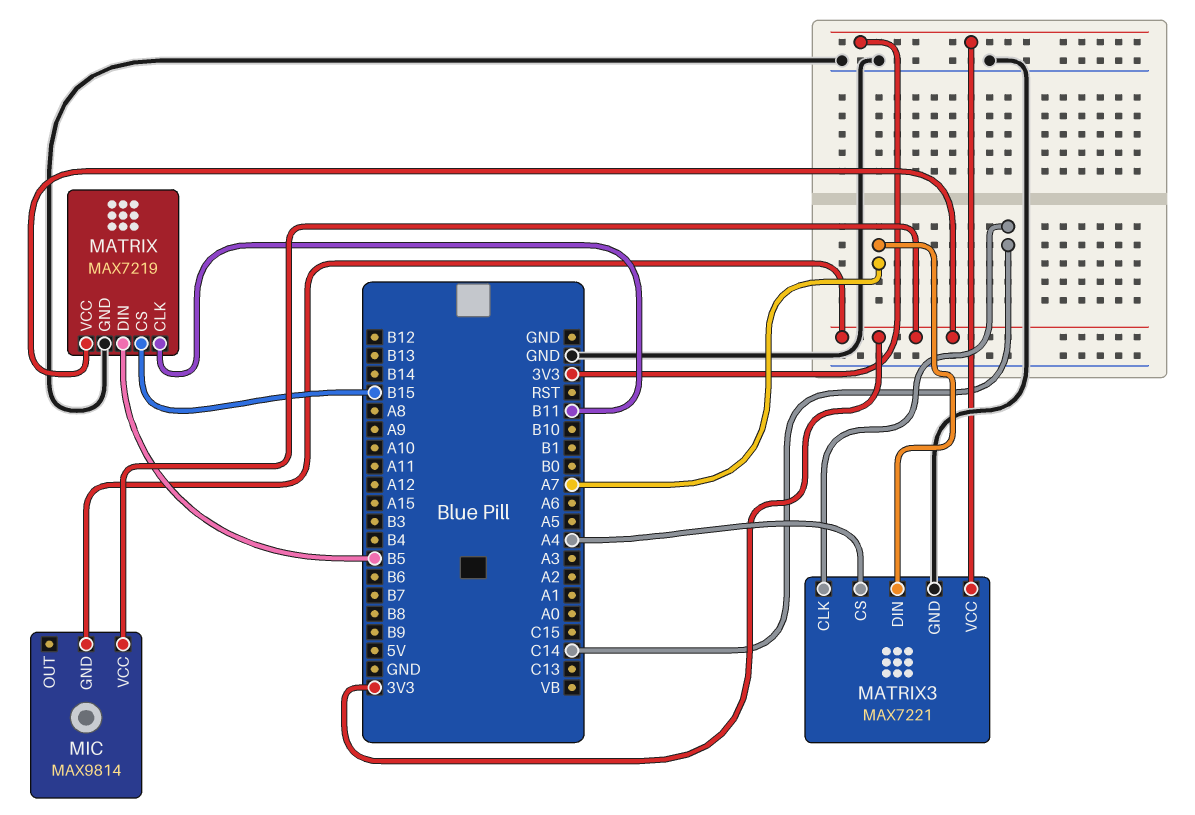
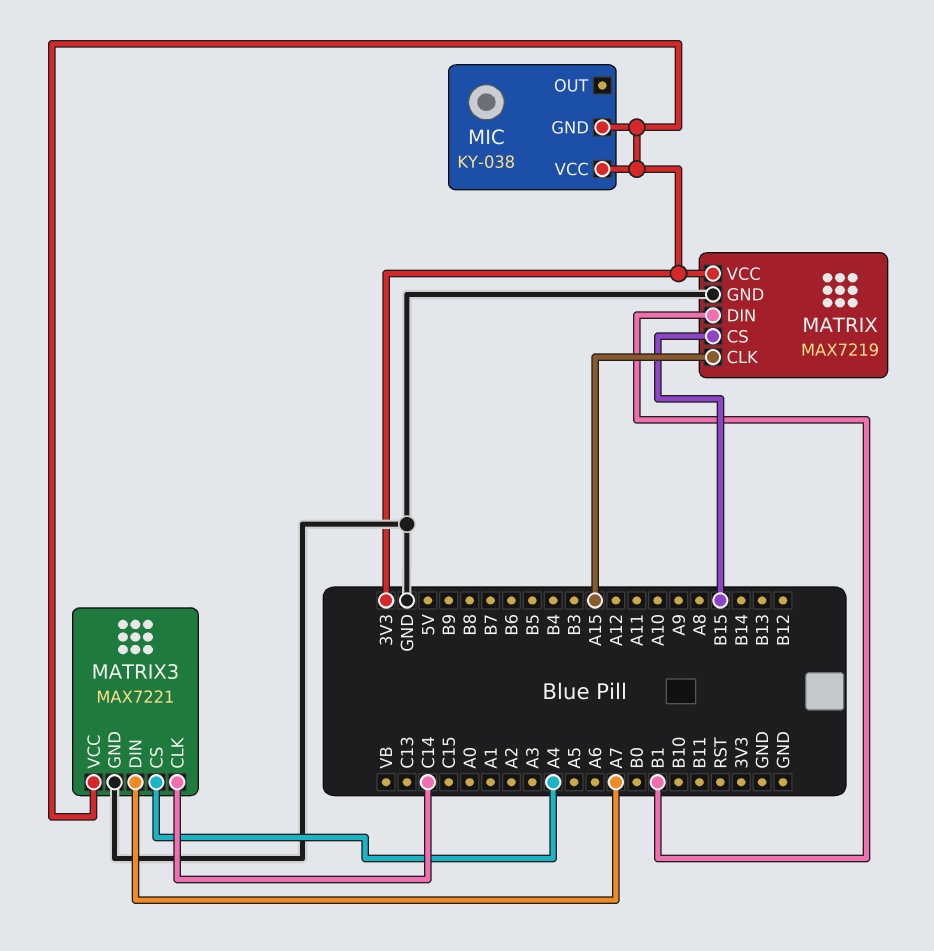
MATRIX pin CLK: B11 -> A15
MATRIX pin DIN: B5 -> B1
MIC: MAX9814 -> KY-038

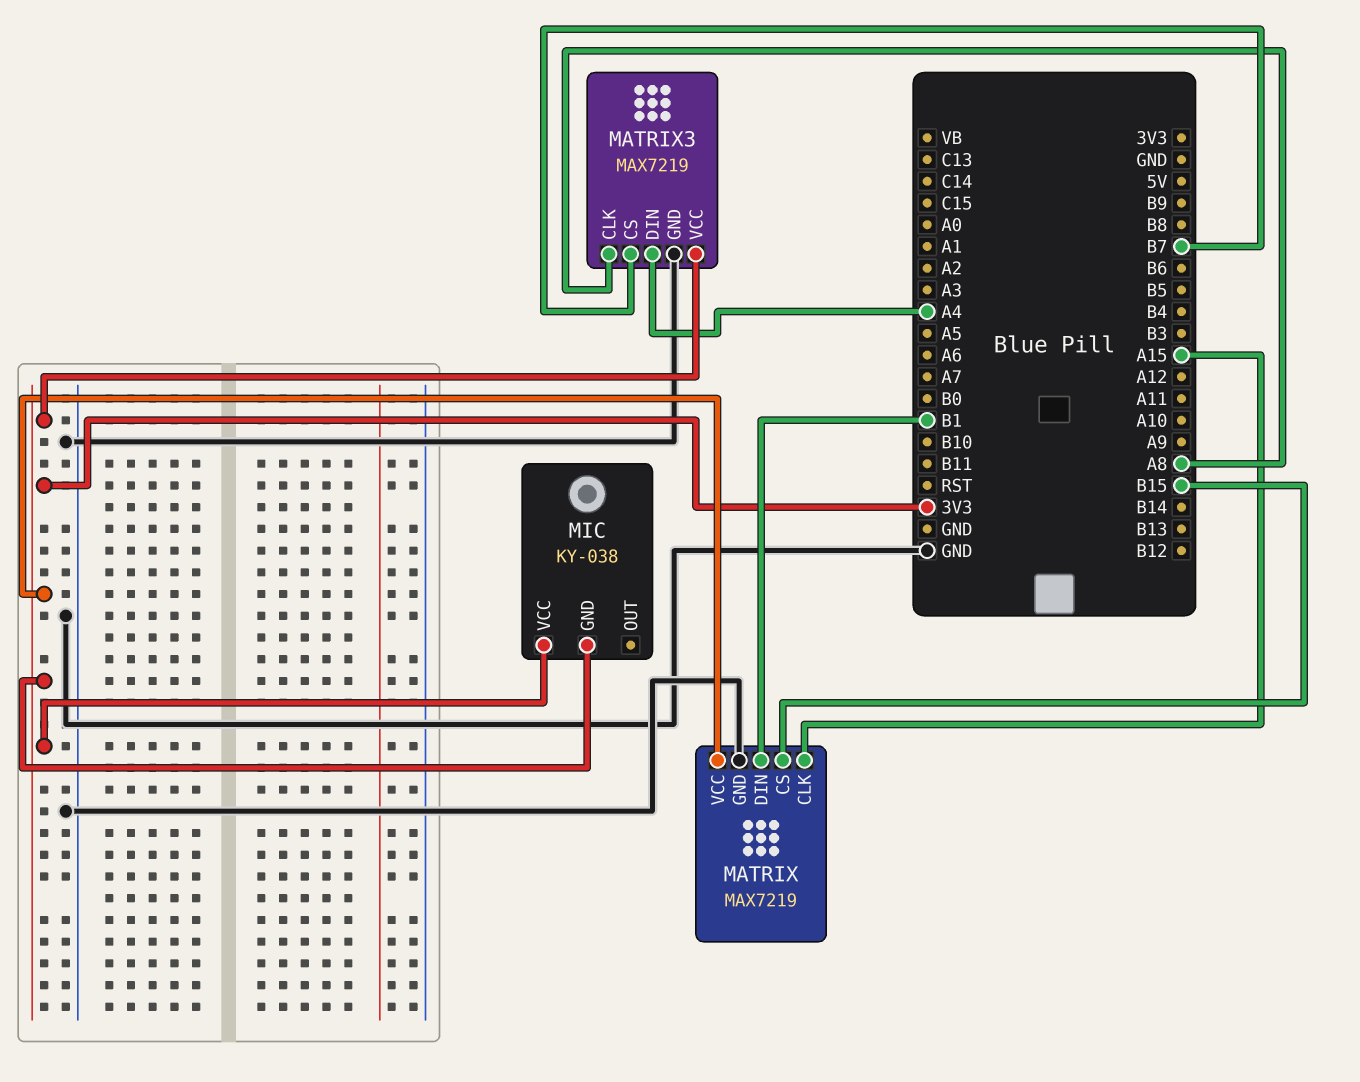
MATRIX3: MAX7221 -> MAX7219
MATRIX3 pin CLK: C14 -> A8
MATRIX3 pin CS: A4 -> B7
MATRIX3 pin DIN: A7 -> A4

